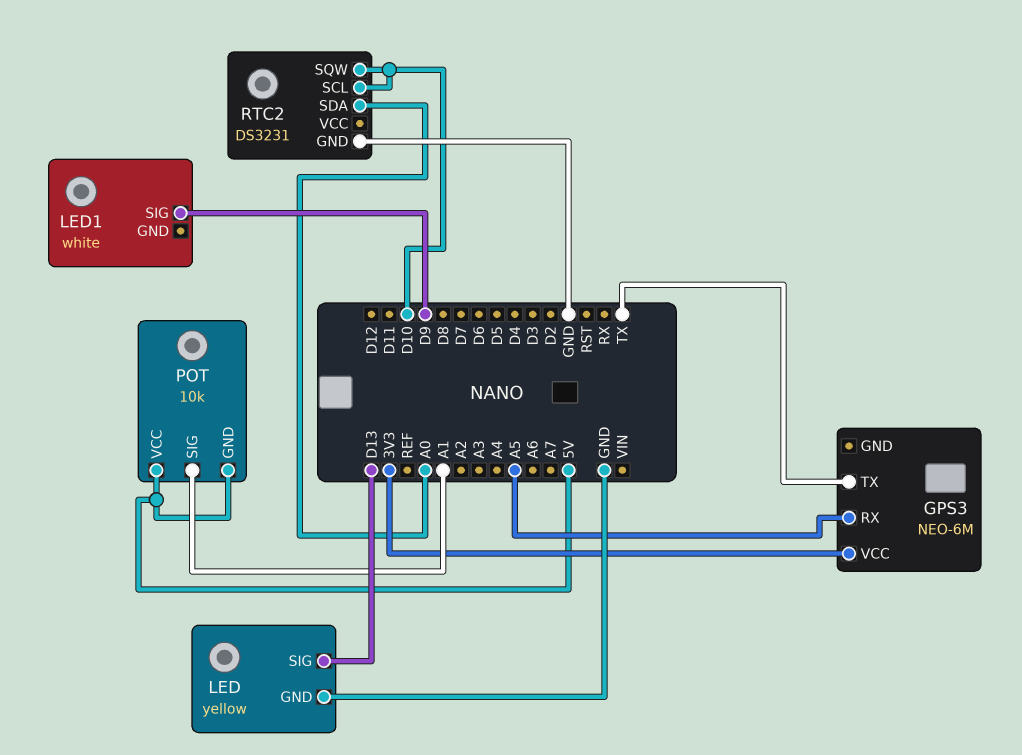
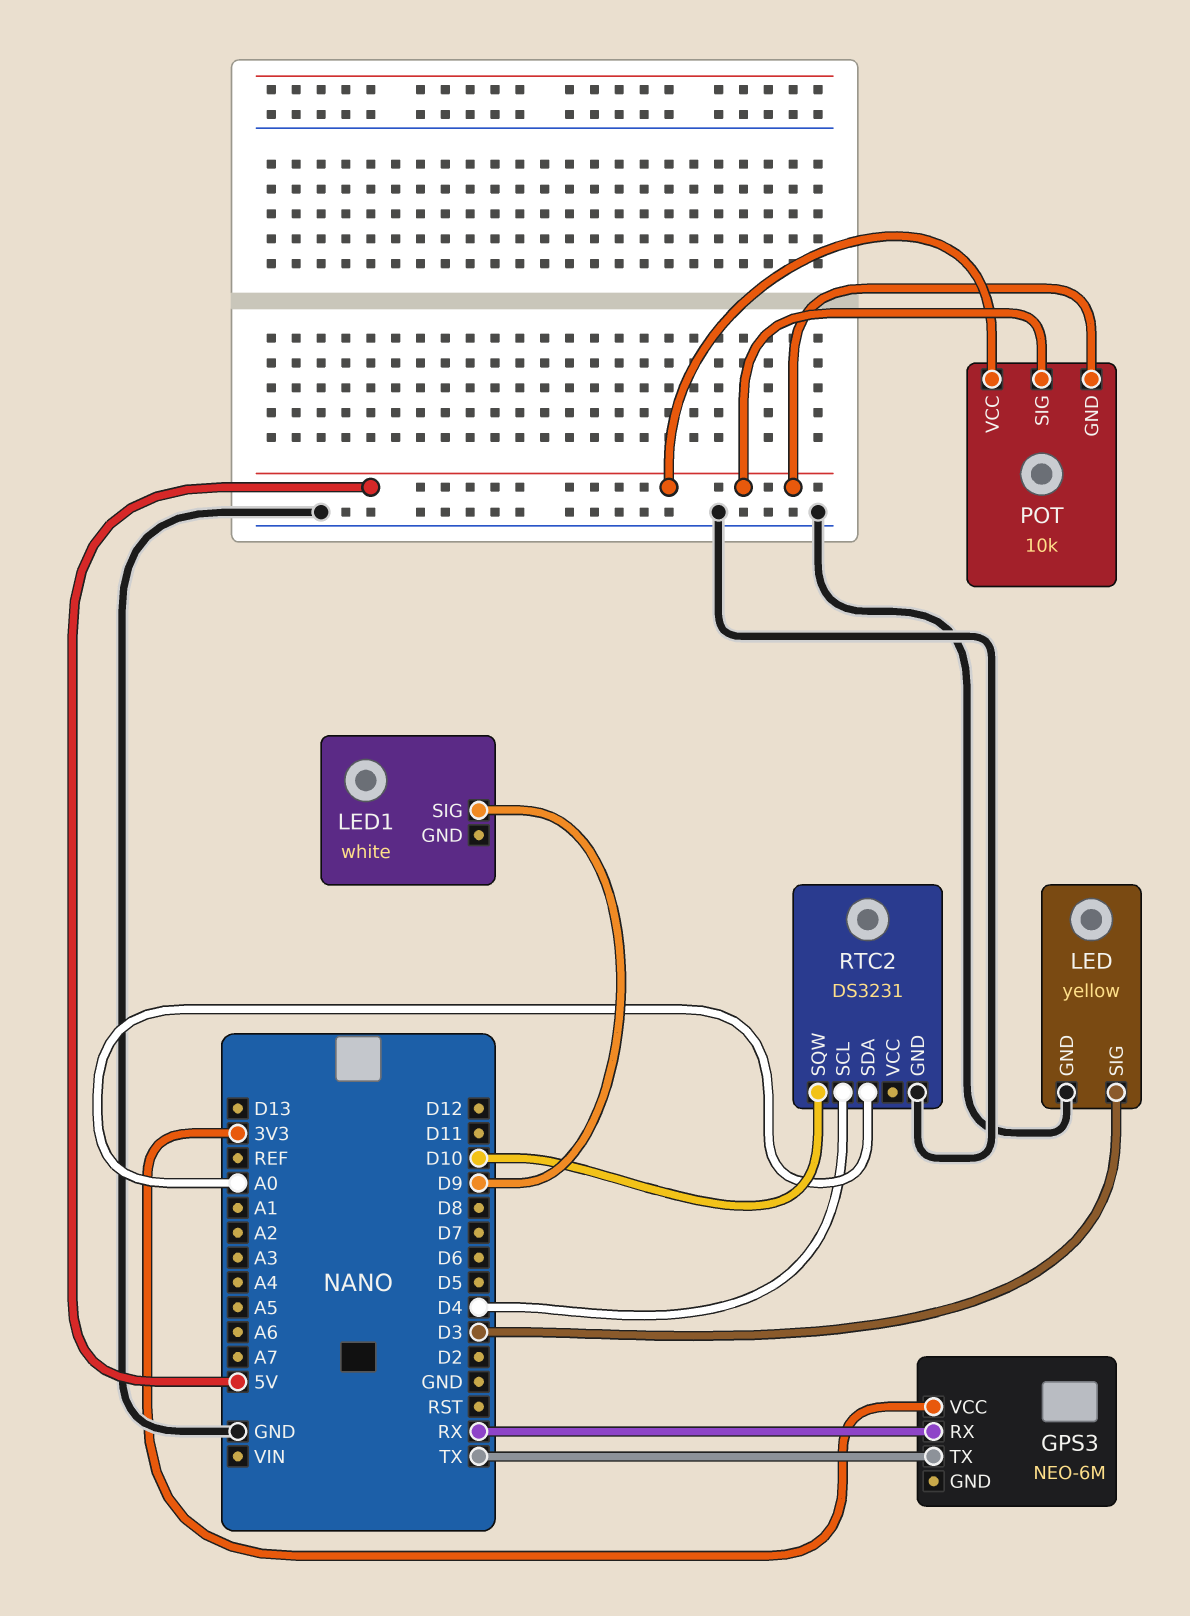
GPS3 pin RX: A5 -> RX
LED pin SIG: D13 -> D3
POT pin SIG: A1 -> 5V
RTC2 pin SCL: D10 -> D4

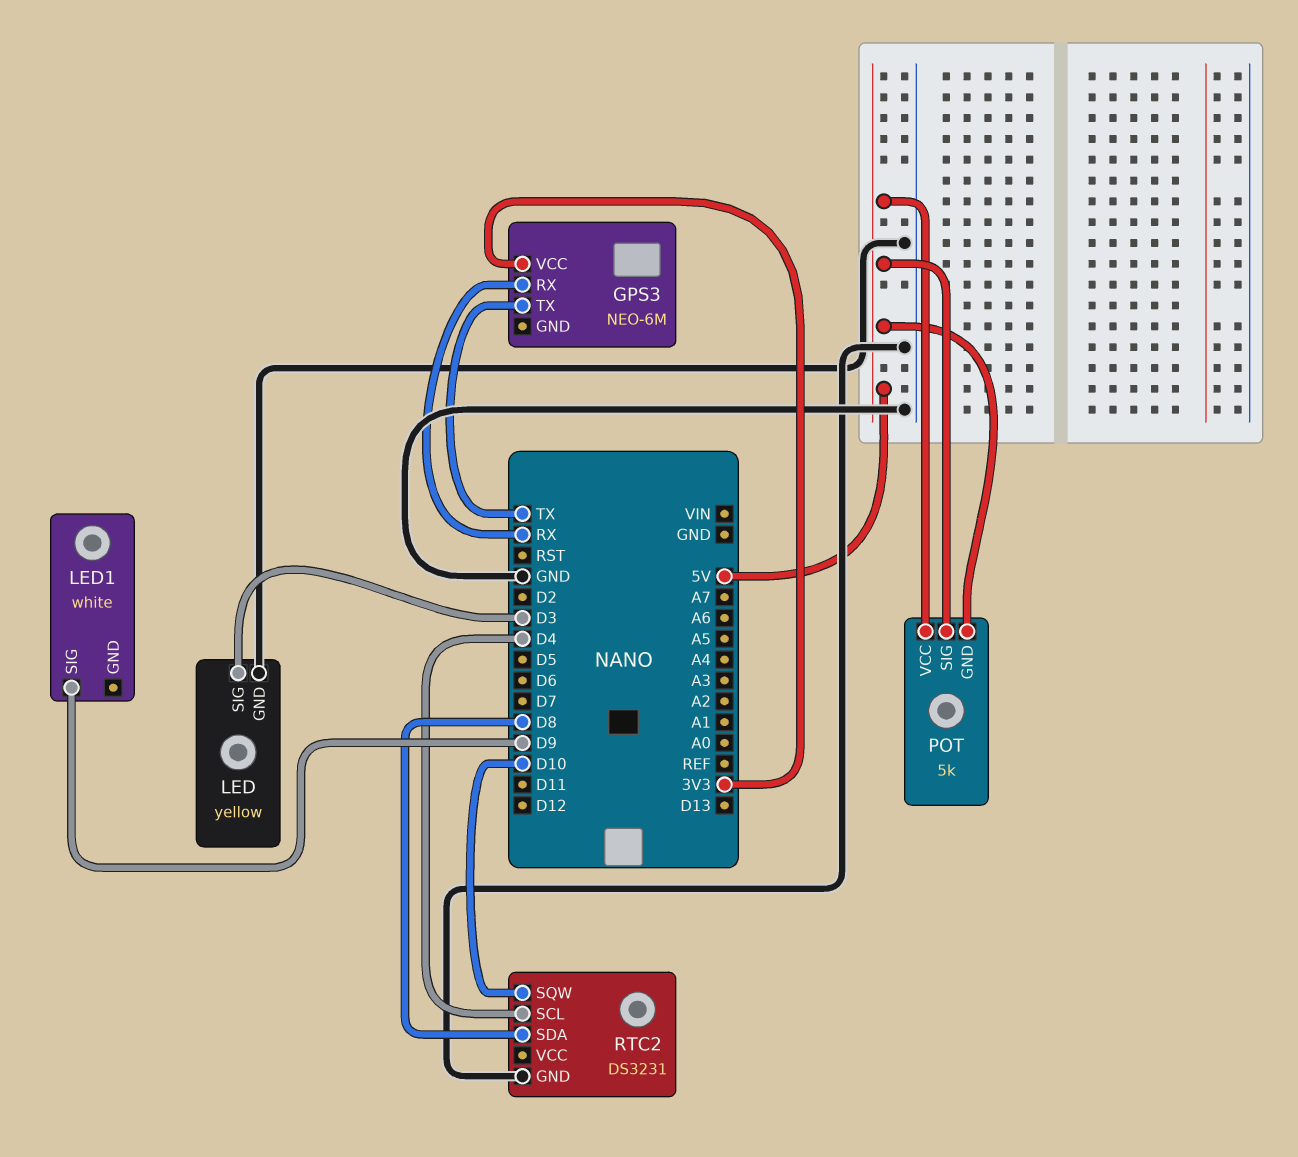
POT: 10k -> 5k
RTC2 pin SDA: A0 -> D8

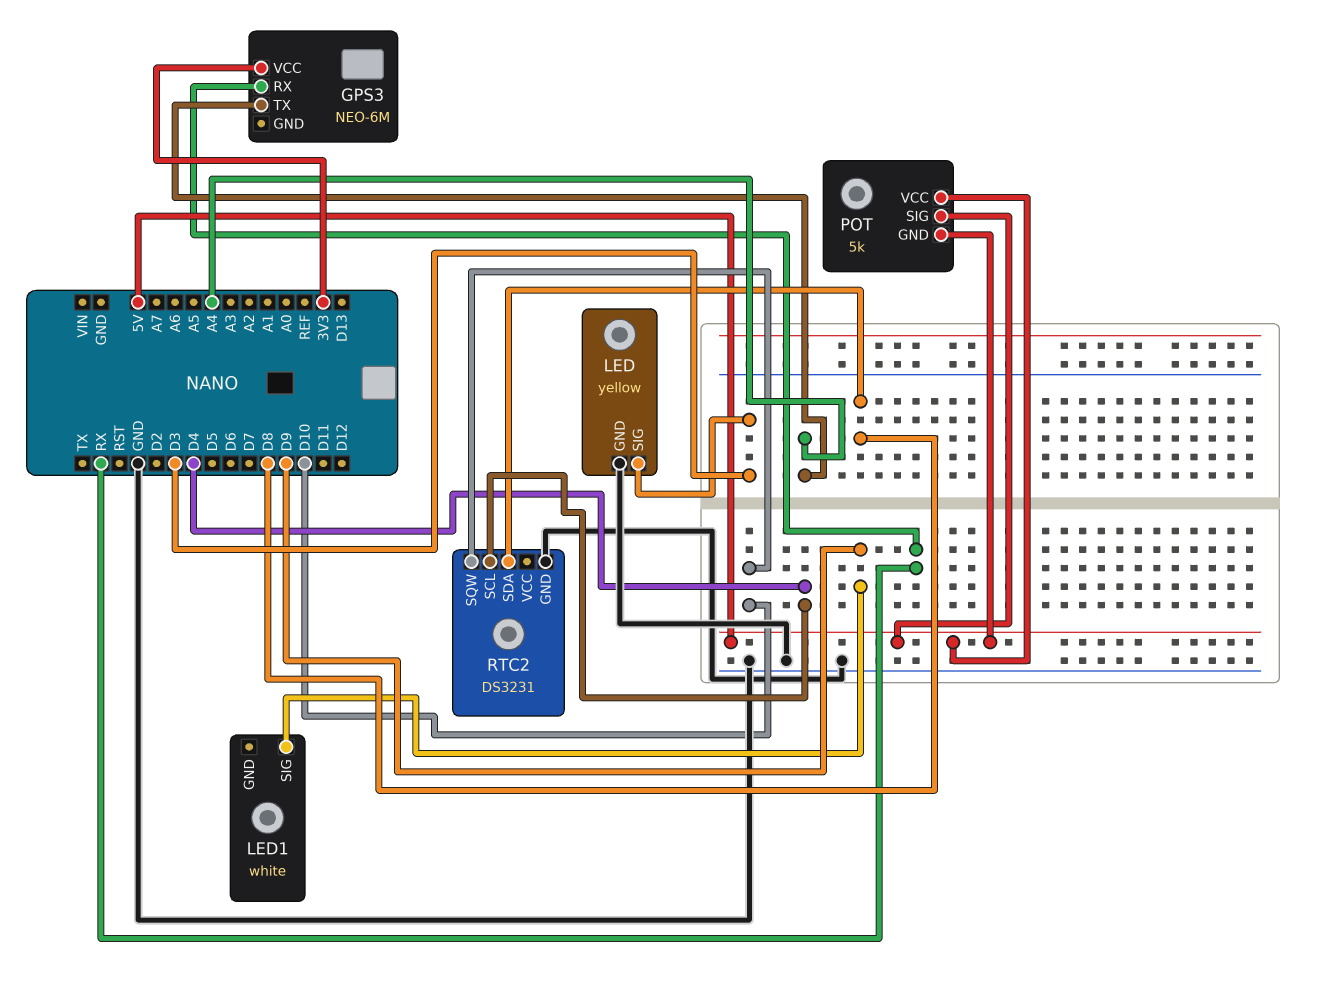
GPS3 pin TX: TX -> A4

